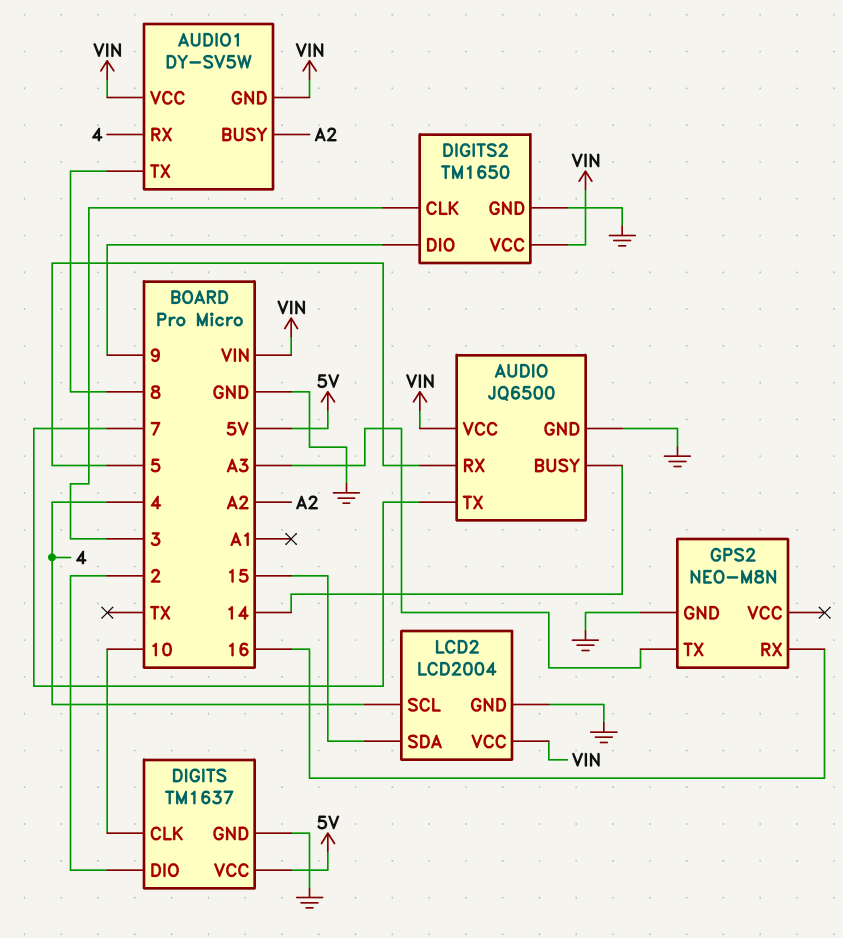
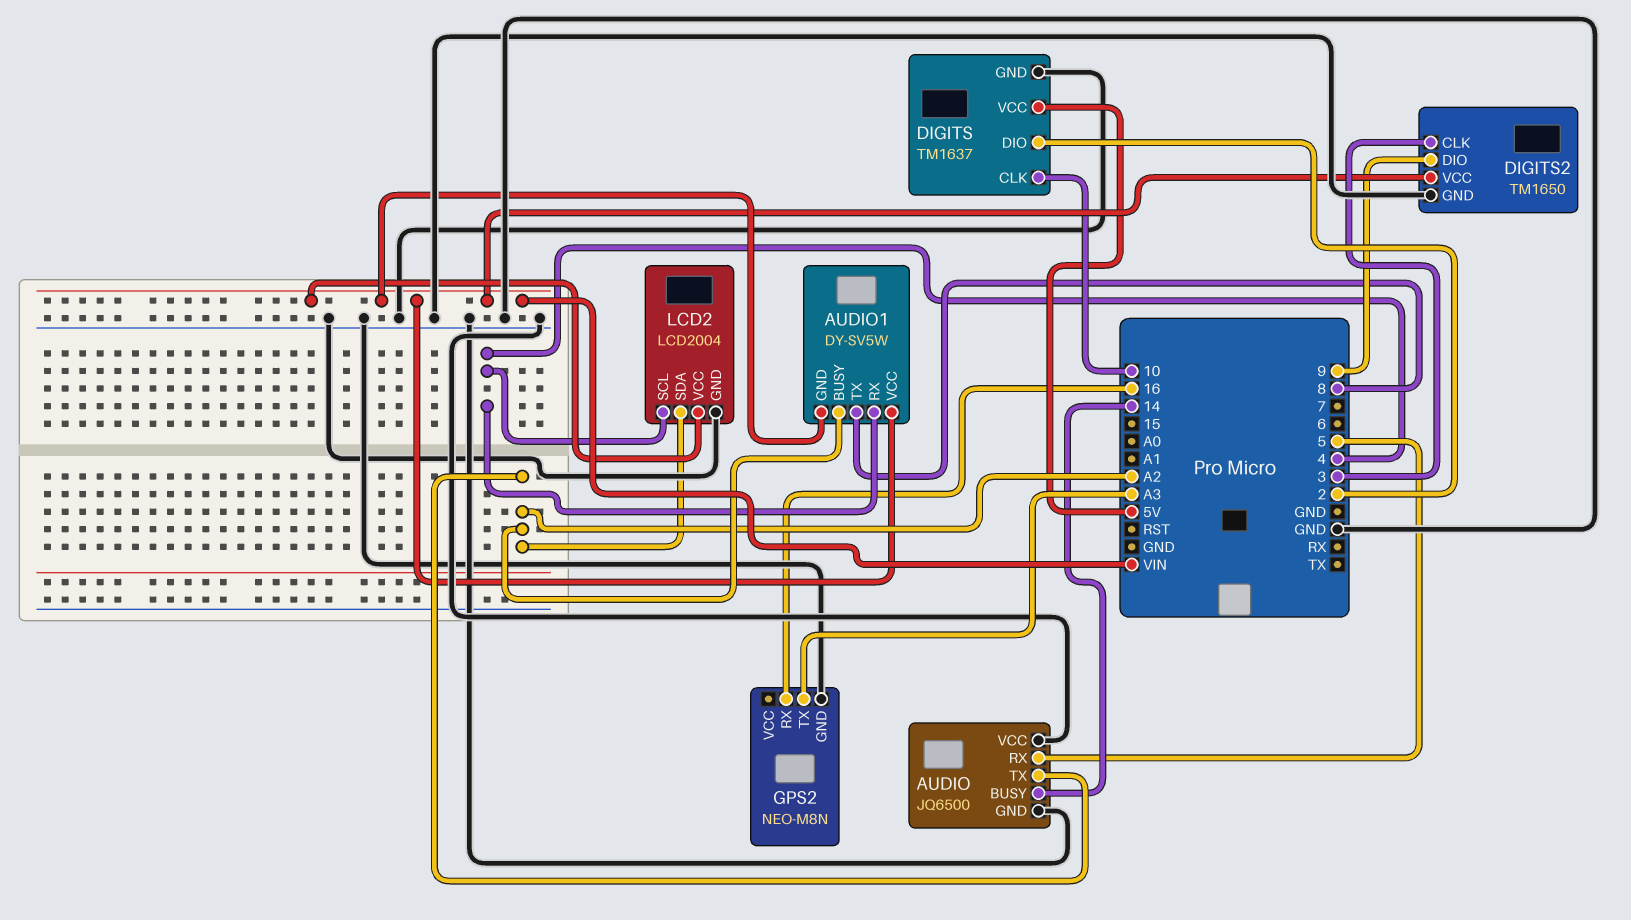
AUDIO pin TX: 7 -> A2
AUDIO pin VCC: VIN -> GND
LCD2 pin SDA: 15 -> A2

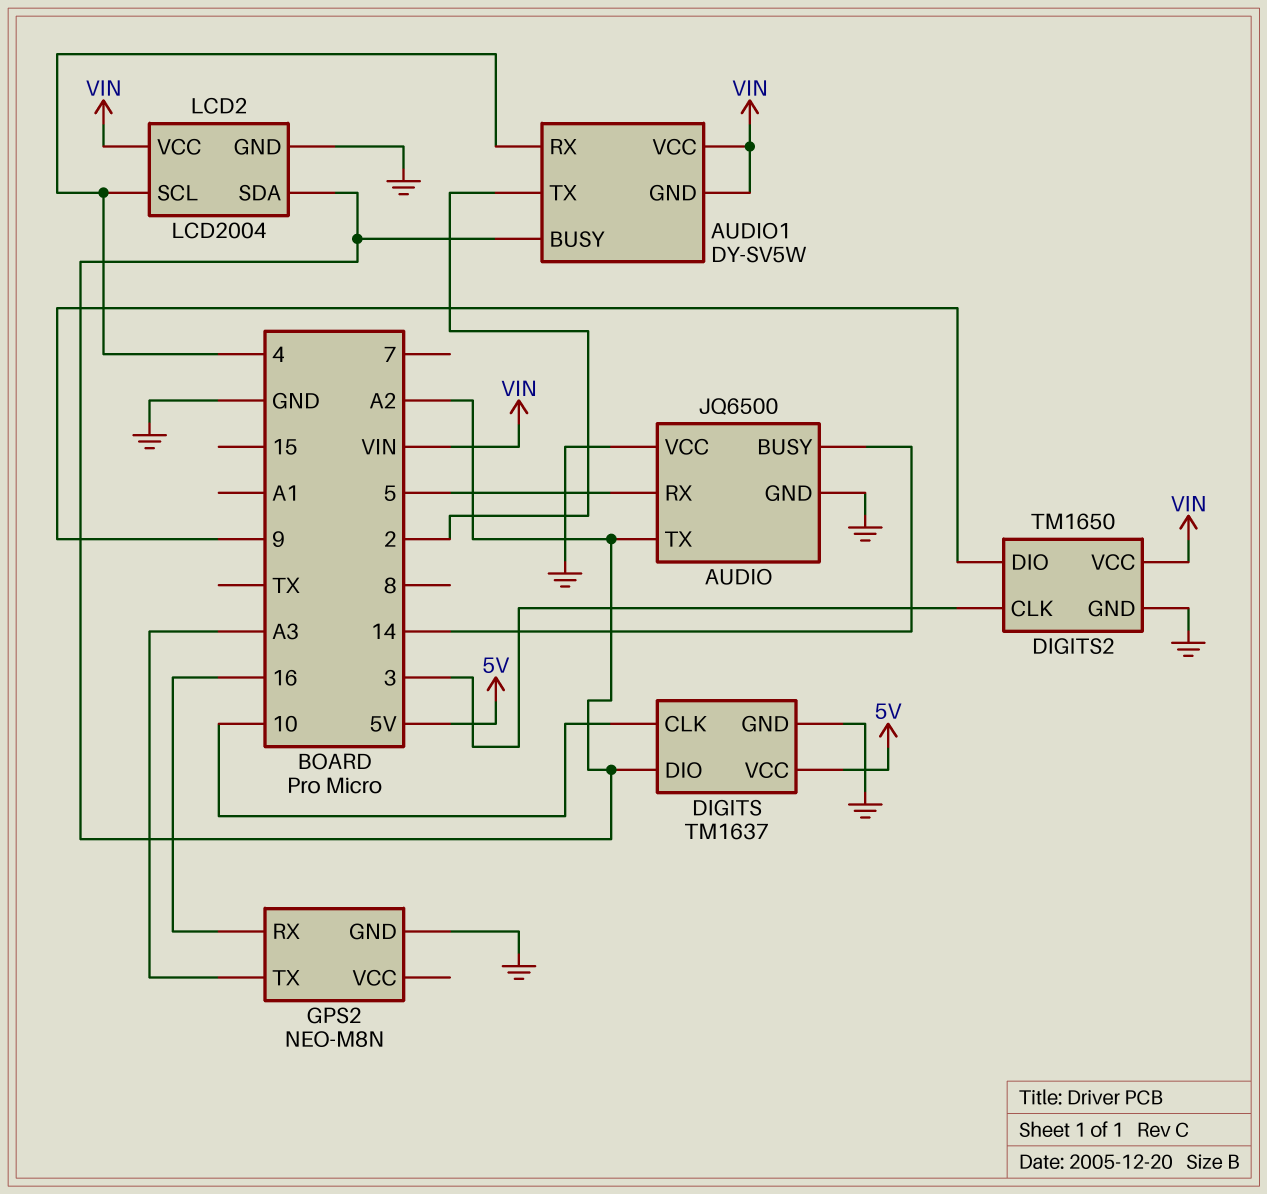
AUDIO1 pin TX: 8 -> 2
DIGITS pin DIO: 2 -> A2

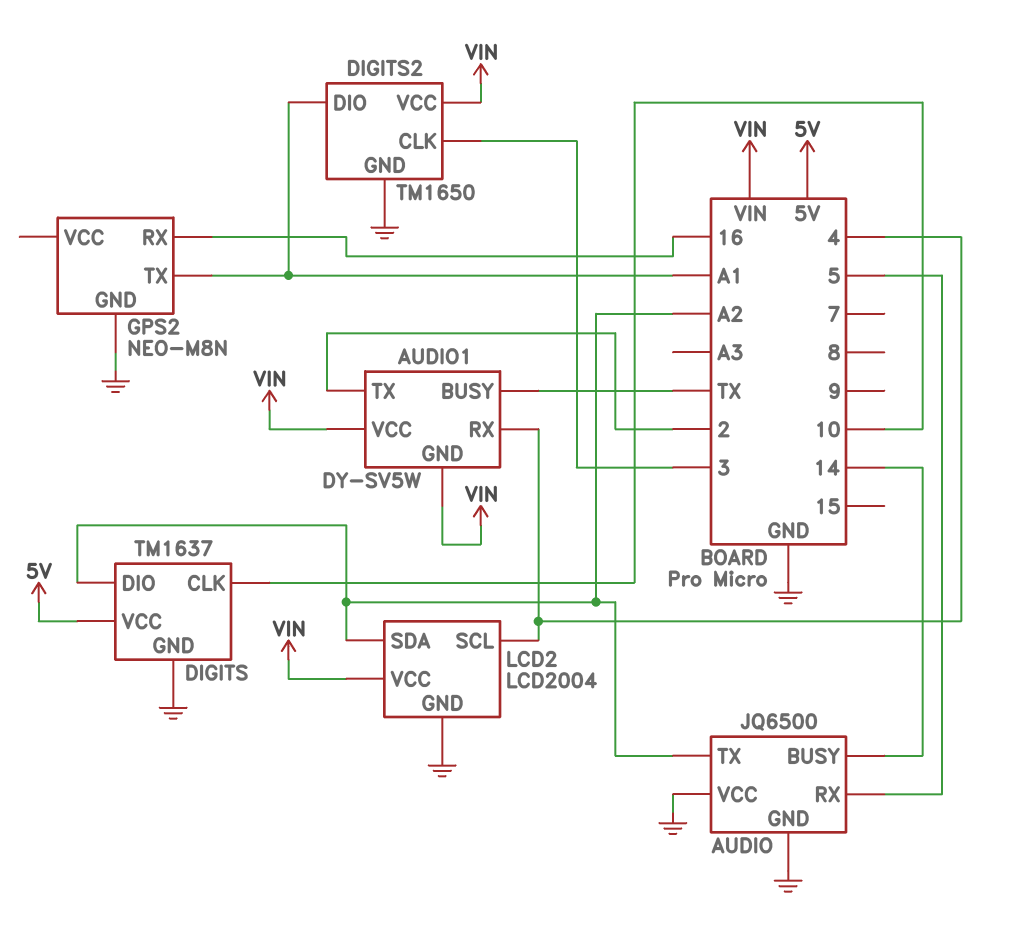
AUDIO1 pin BUSY: A2 -> TX
DIGITS2 pin DIO: 9 -> A1
GPS2 pin TX: A3 -> A1

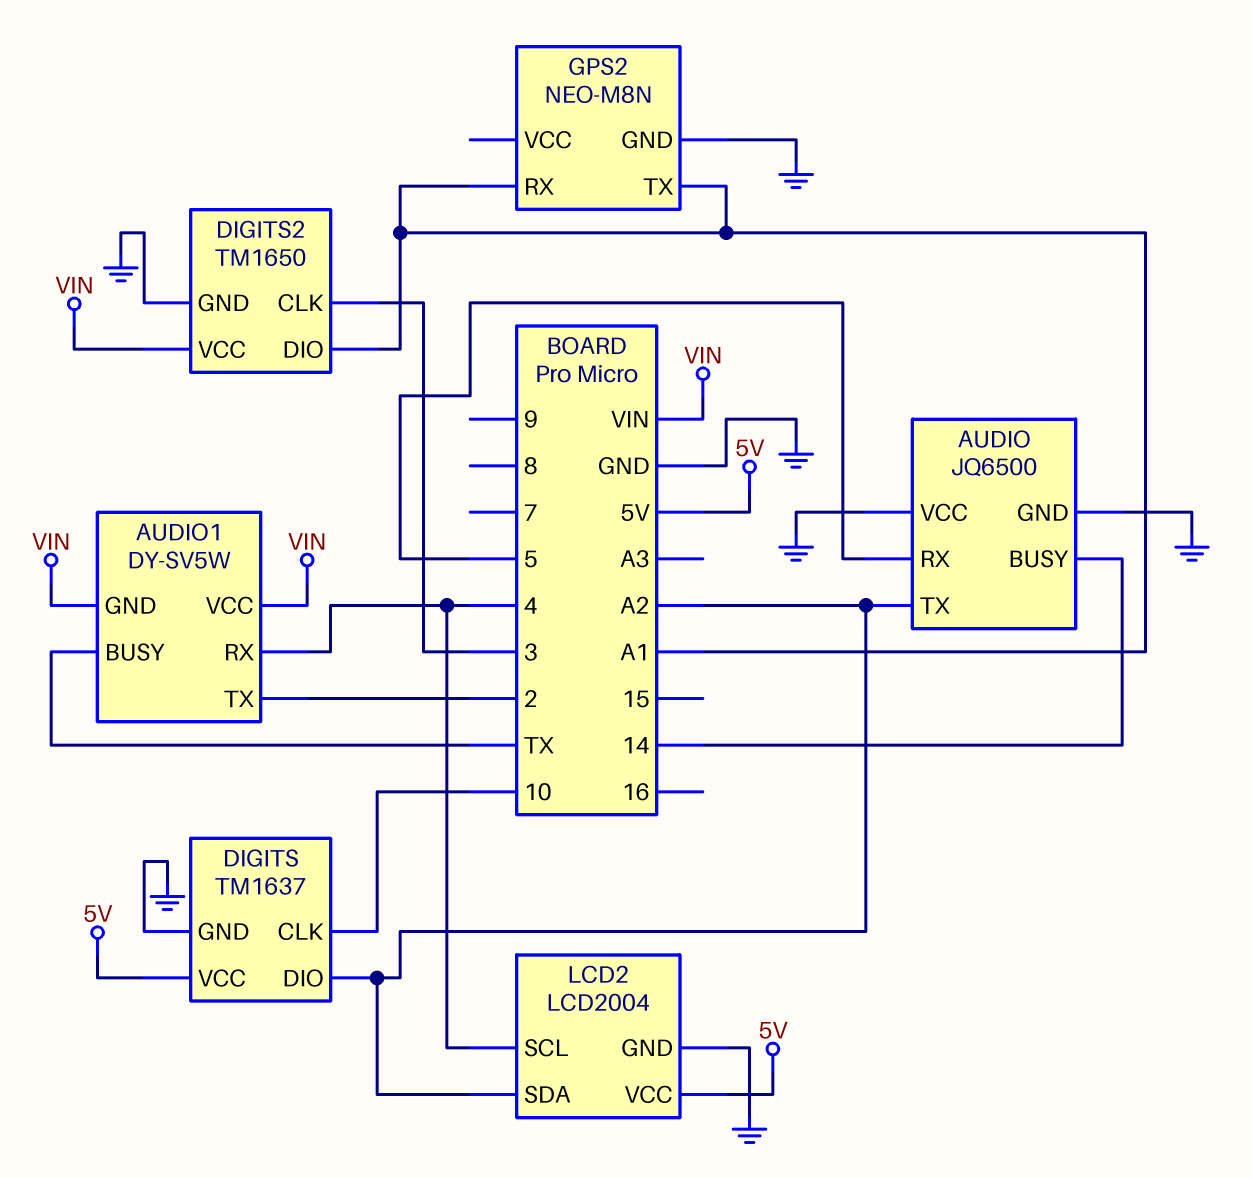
GPS2 pin RX: 16 -> A1
LCD2 pin VCC: VIN -> 5V

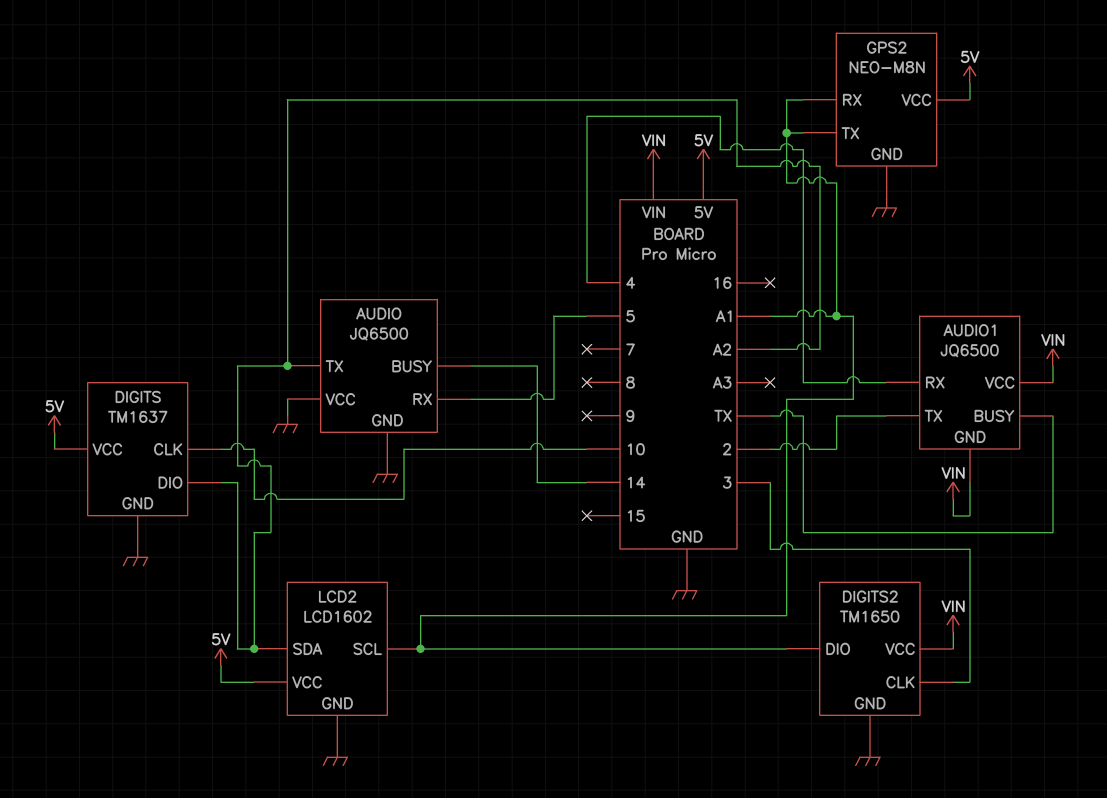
AUDIO1: DY-SV5W -> JQ6500
GPS2 pin VCC: none -> 5V
LCD2: LCD2004 -> LCD1602
LCD2 pin SCL: 4 -> A1

